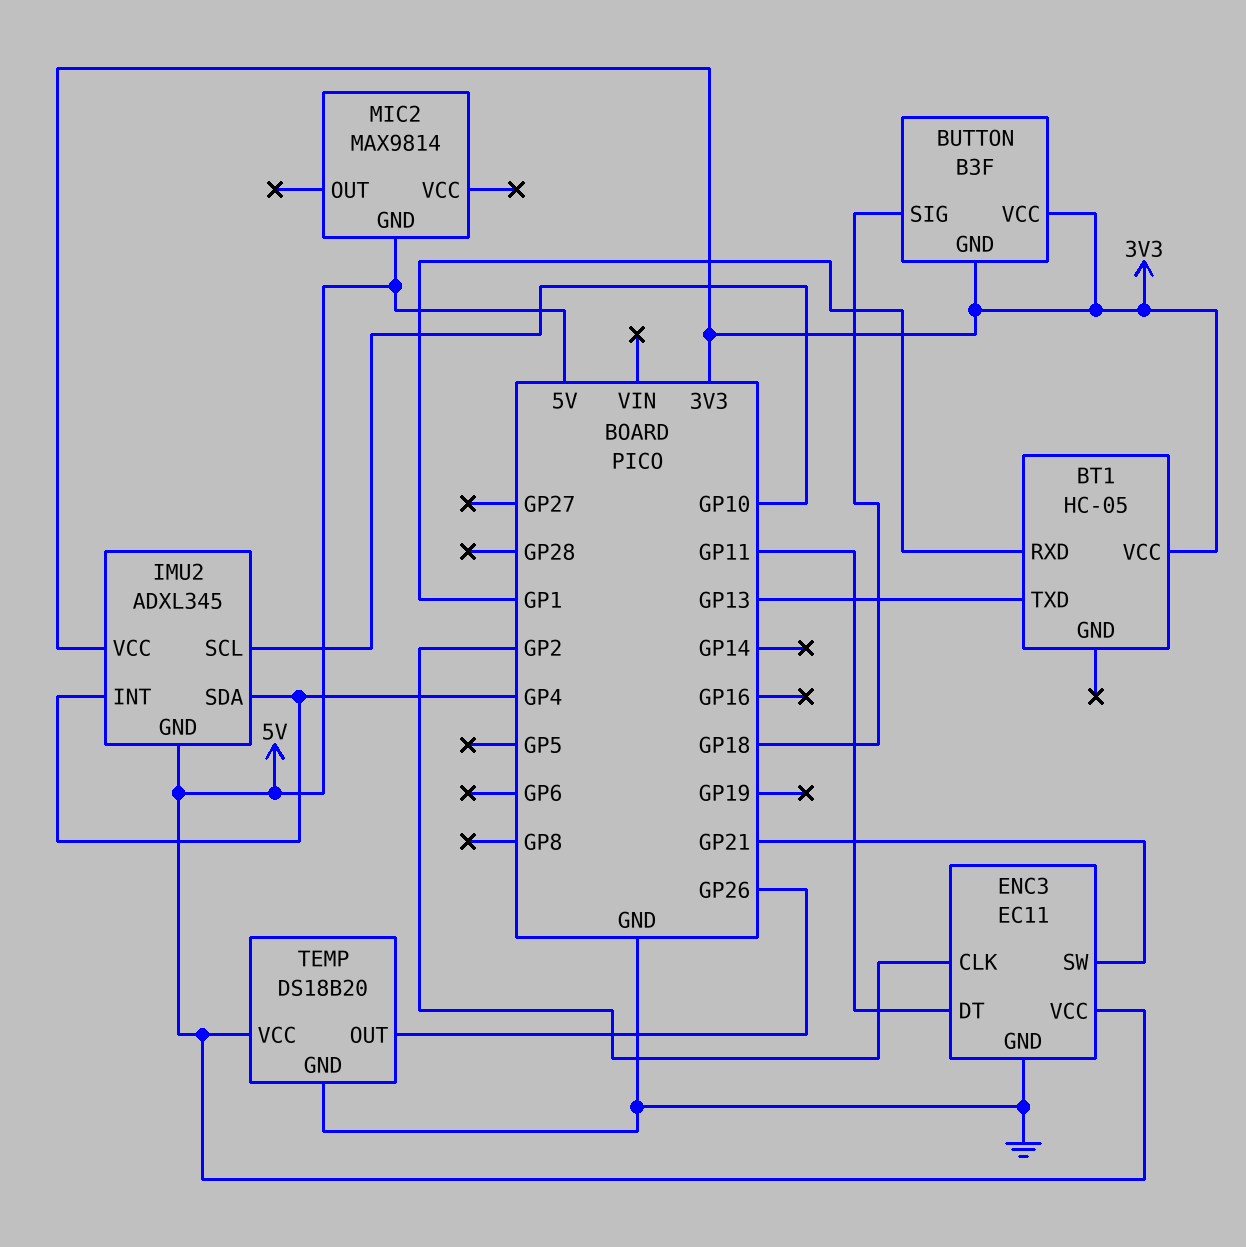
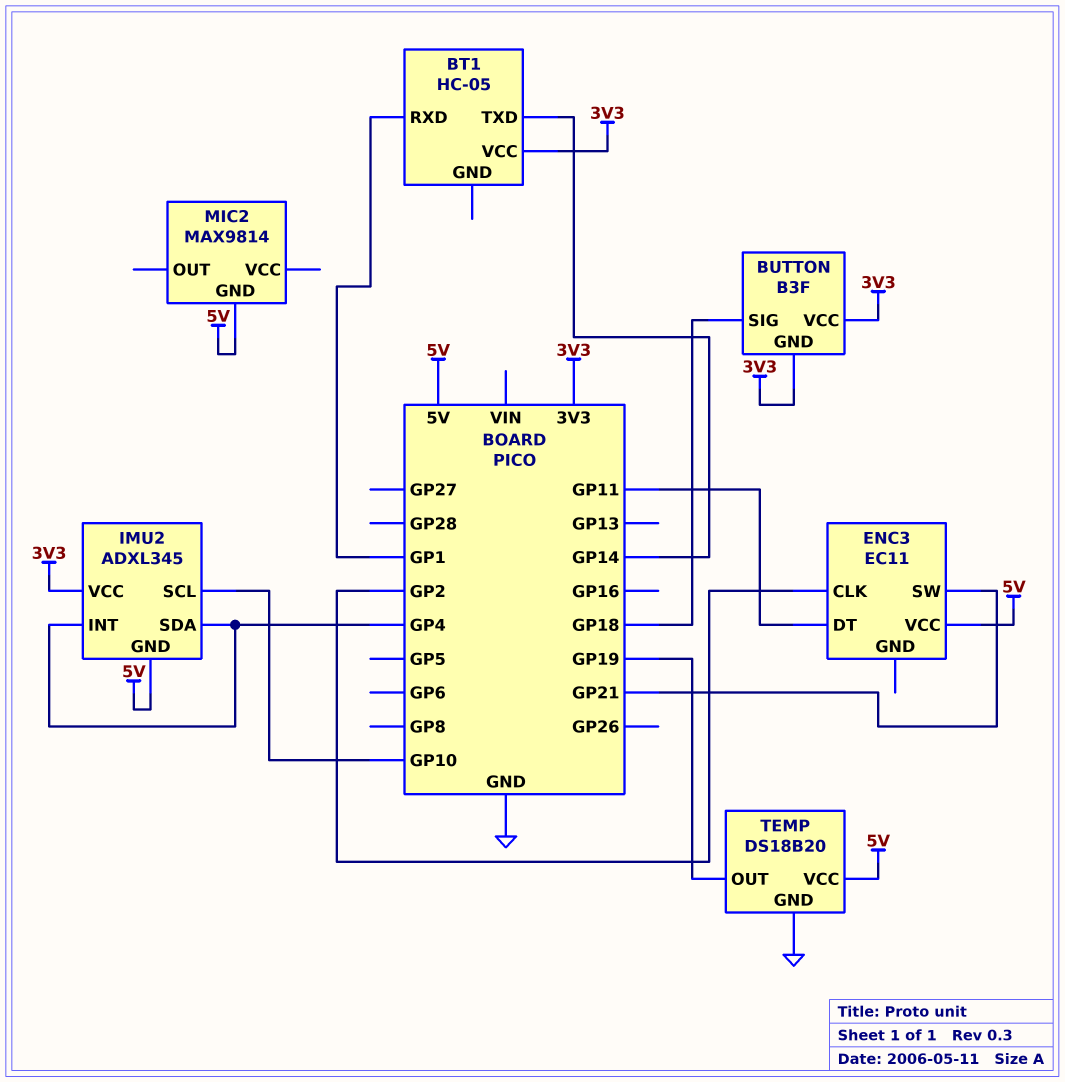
BT1 pin TXD: GP13 -> GP14
ENC3 pin GND: GND -> none
TEMP pin OUT: GP26 -> GP19

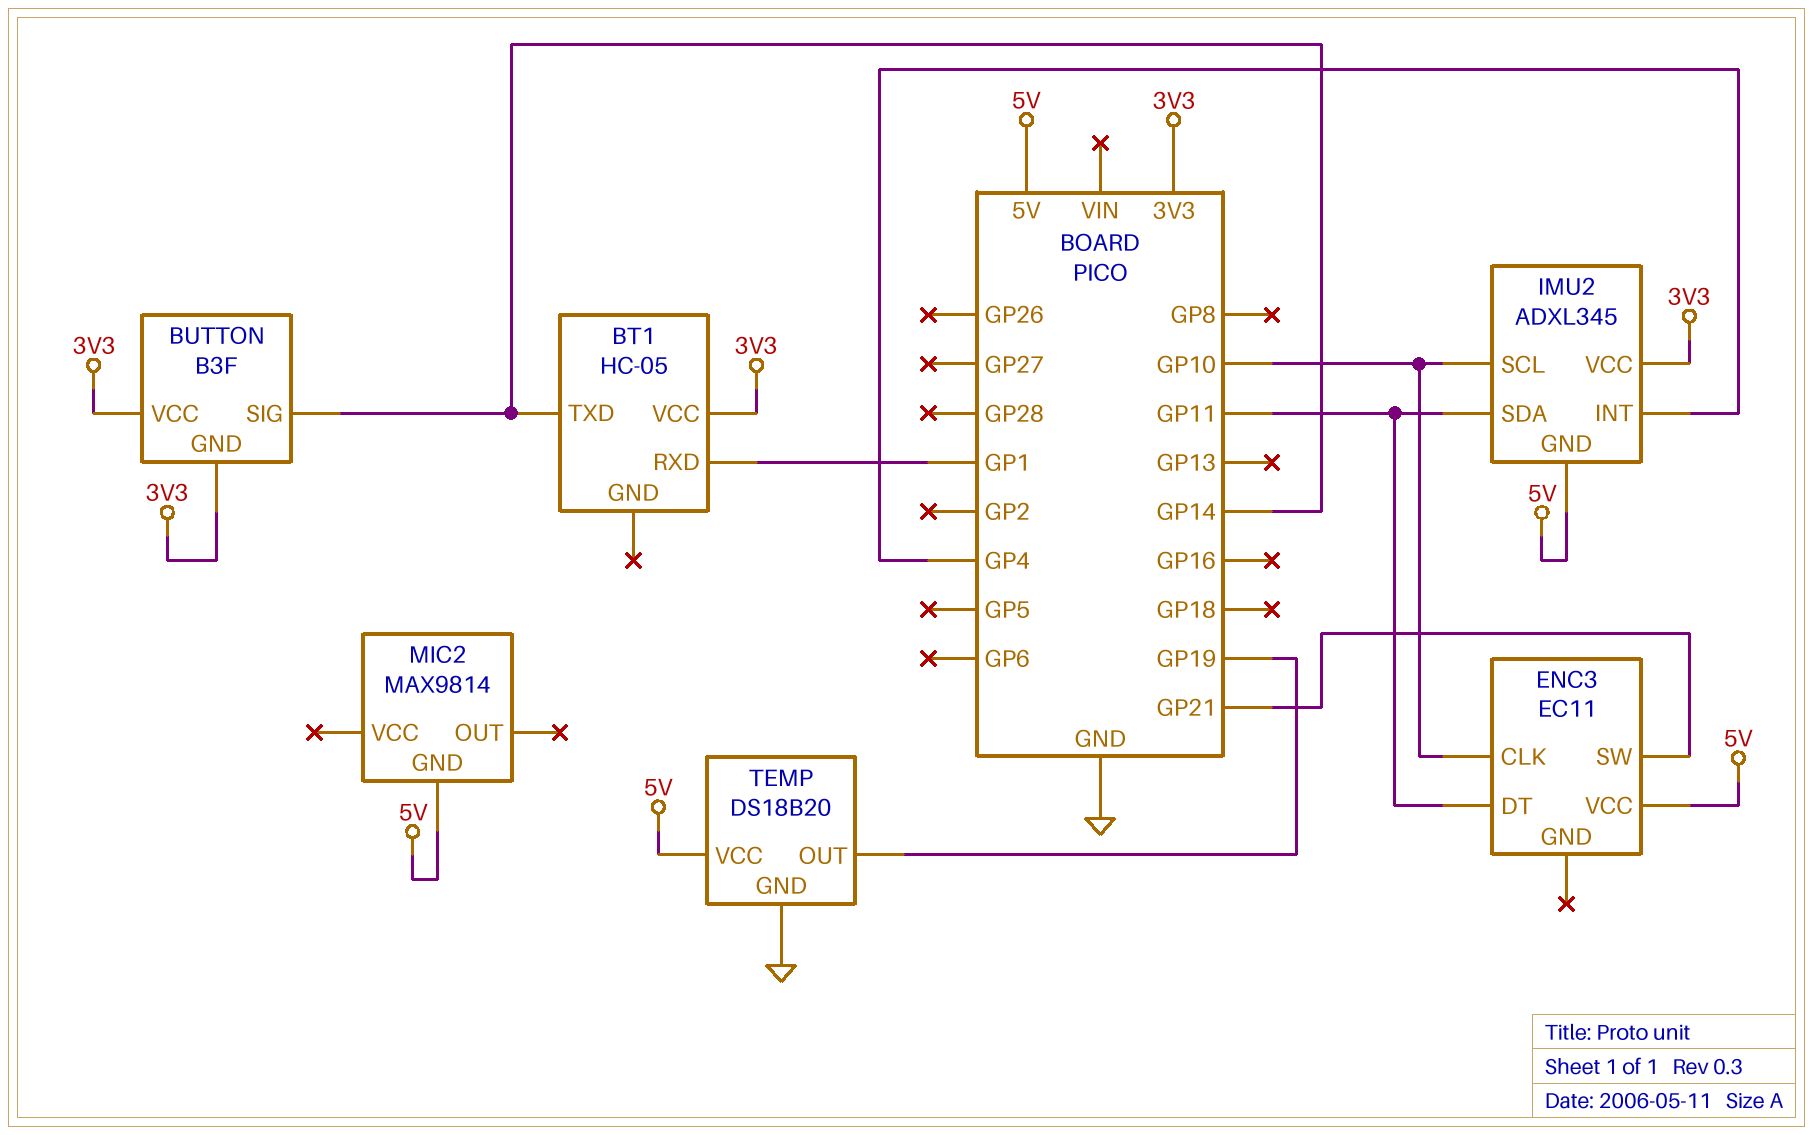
BUTTON pin SIG: GP18 -> GP14
ENC3 pin CLK: GP2 -> GP10
IMU2 pin SDA: GP4 -> GP11

